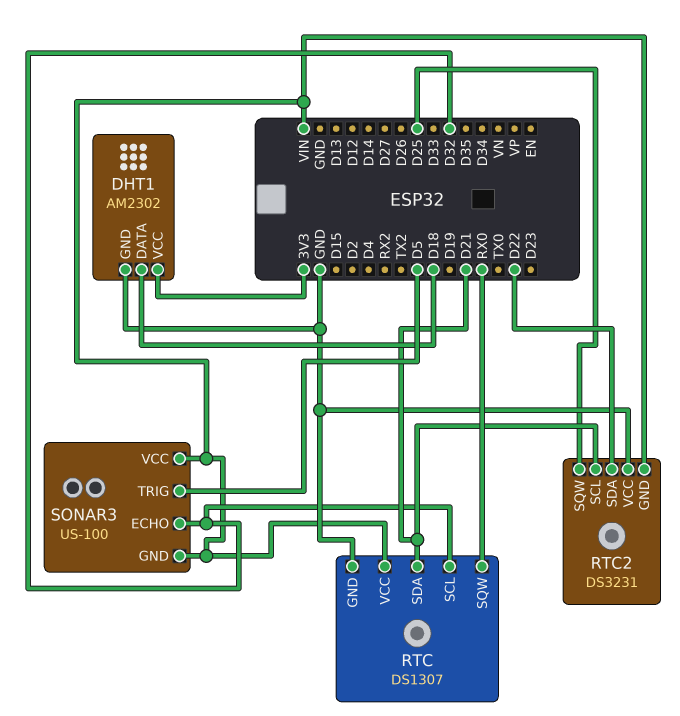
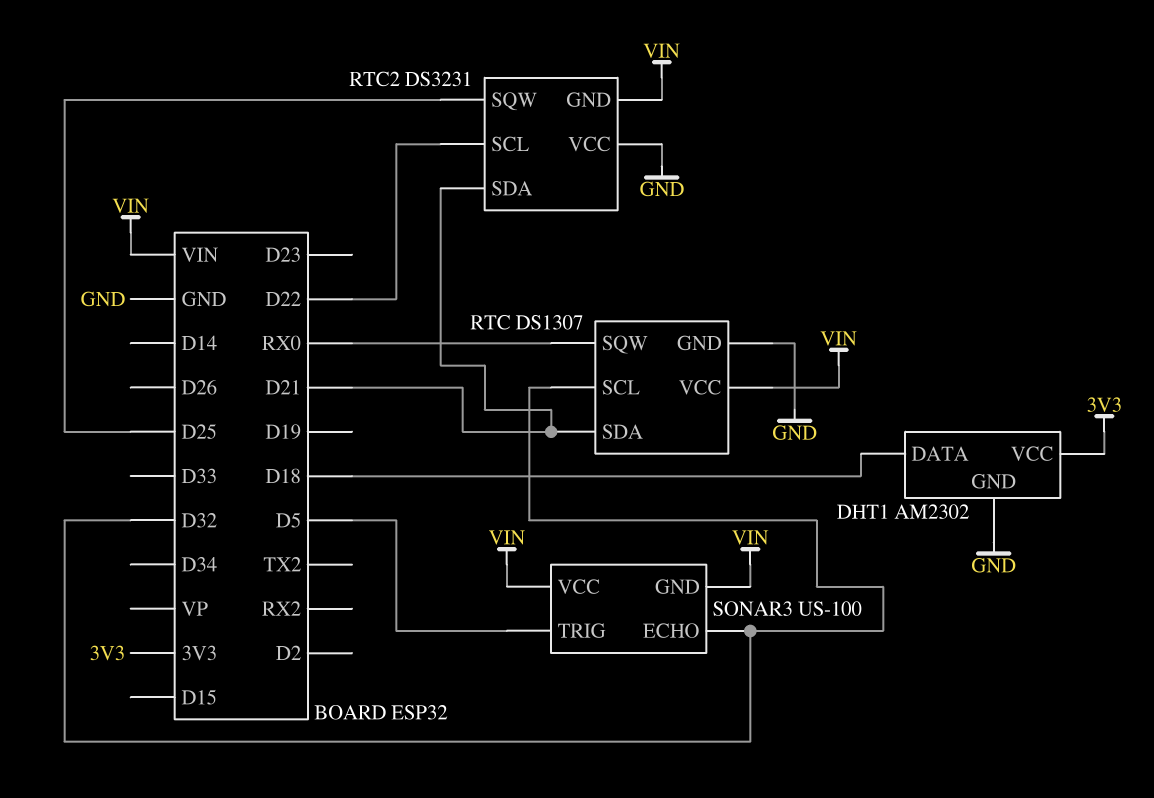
RTC2 pin SCL: D21 -> D22
RTC2 pin SDA: D22 -> D21

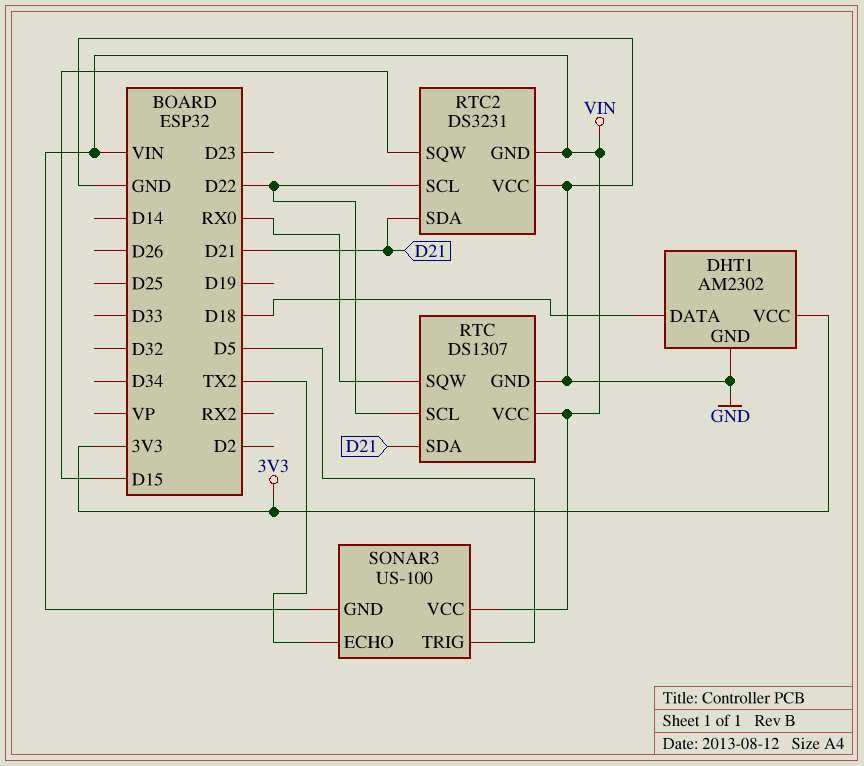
RTC pin SCL: D32 -> D22
RTC2 pin SQW: D25 -> D15
SONAR3 pin ECHO: D32 -> TX2

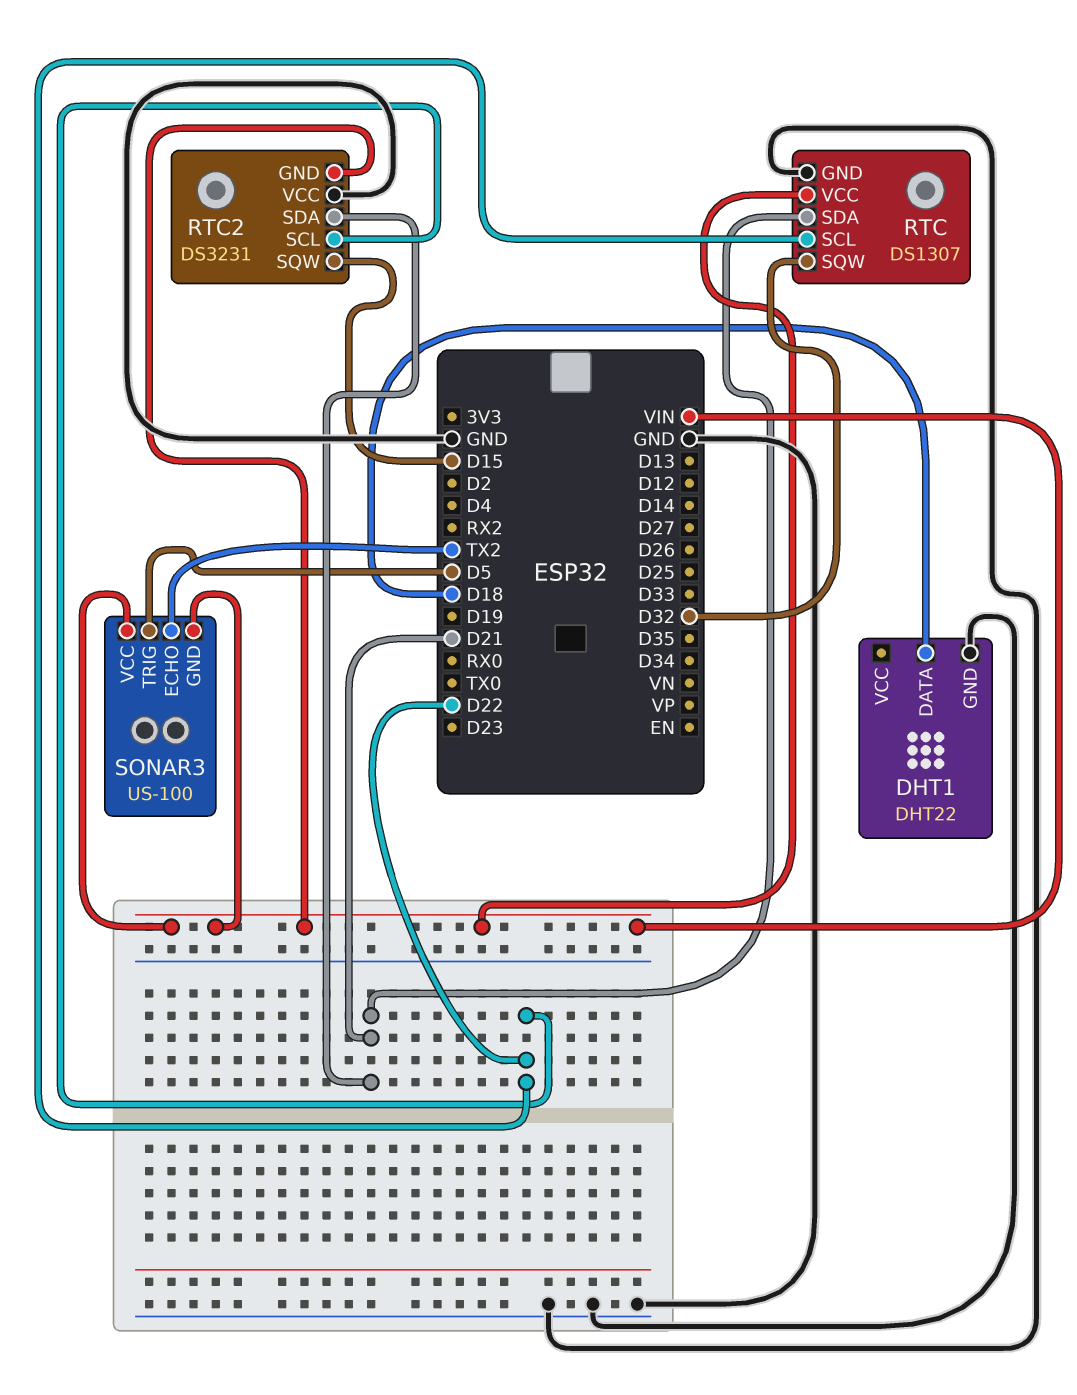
DHT1: AM2302 -> DHT22
DHT1 pin VCC: 3V3 -> none
RTC pin SQW: RX0 -> D32

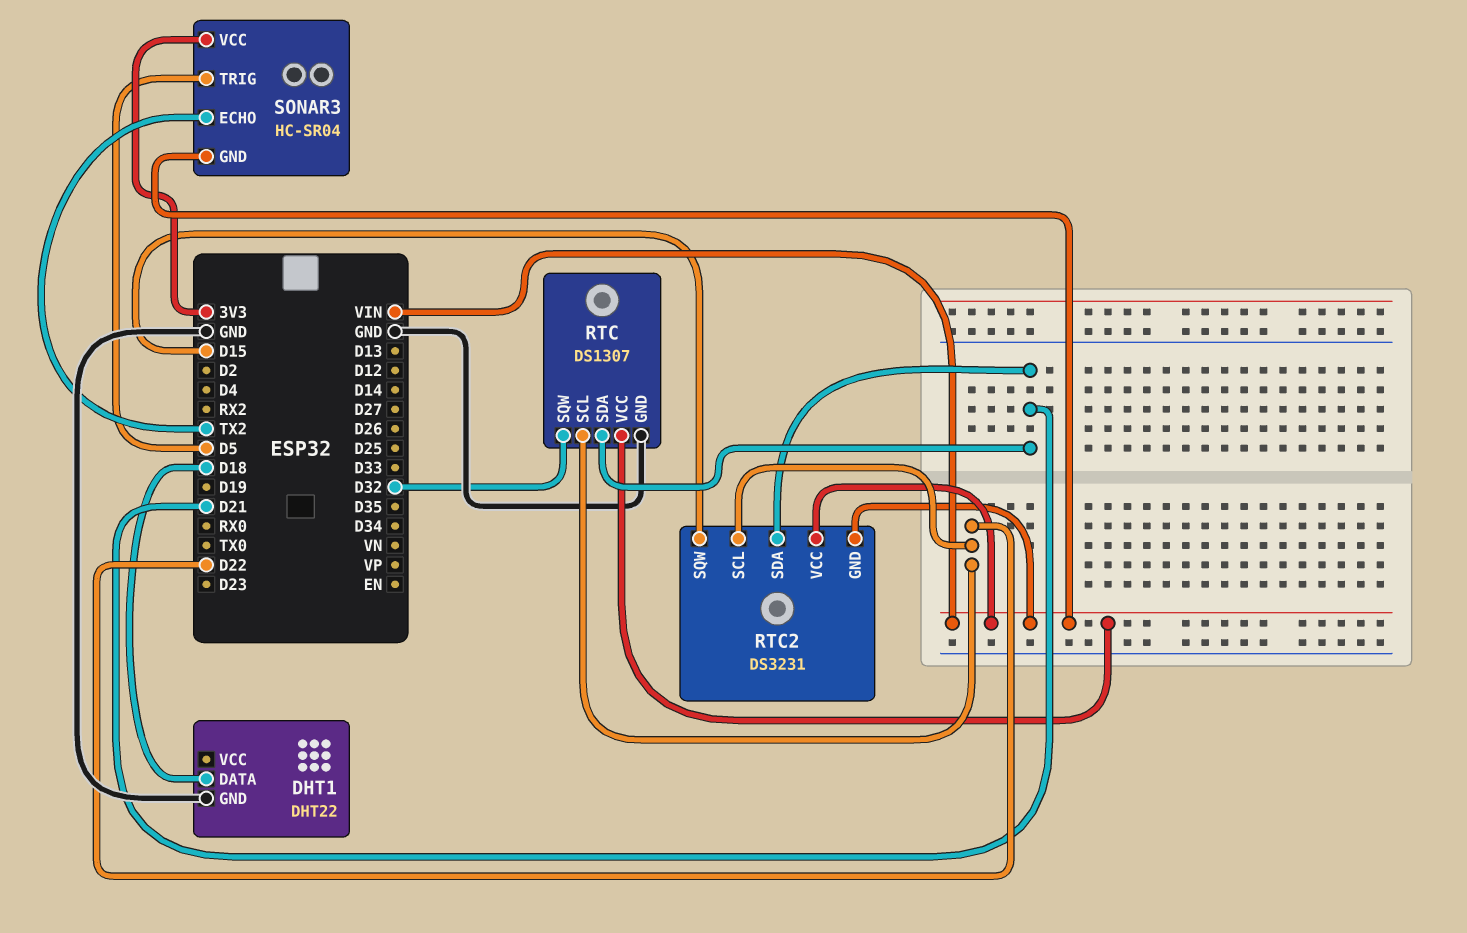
RTC2 pin VCC: GND -> VIN
SONAR3: US-100 -> HC-SR04
SONAR3 pin VCC: VIN -> 3V3

